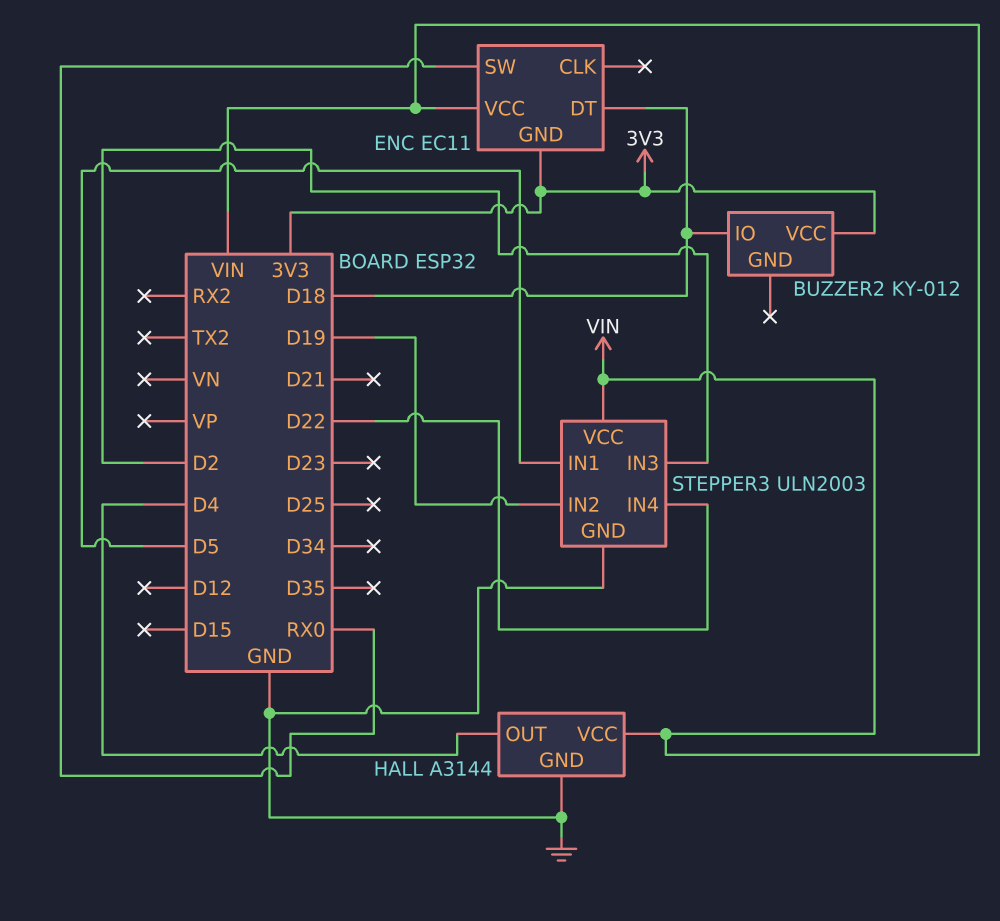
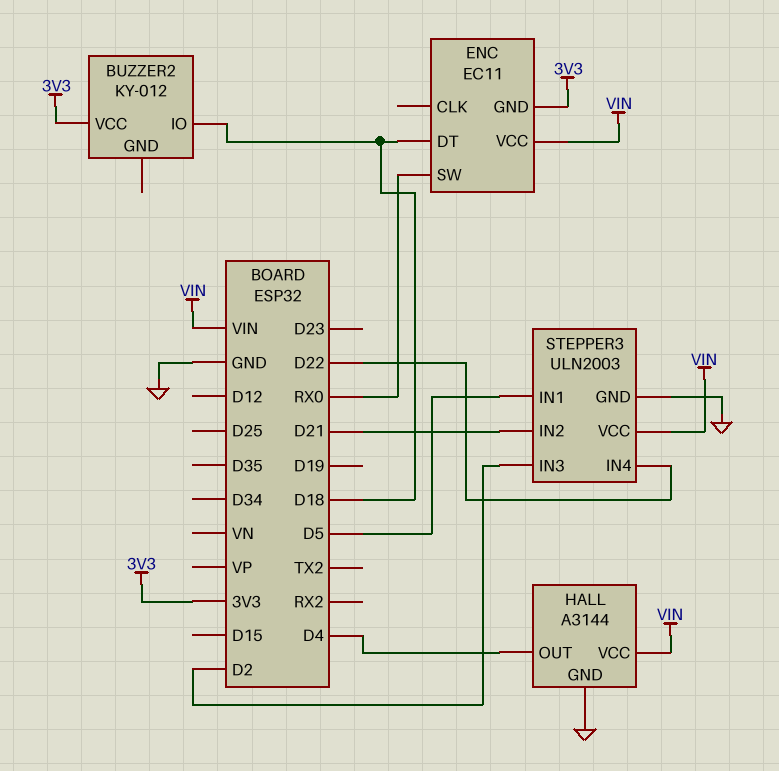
STEPPER3 pin IN2: D19 -> D21

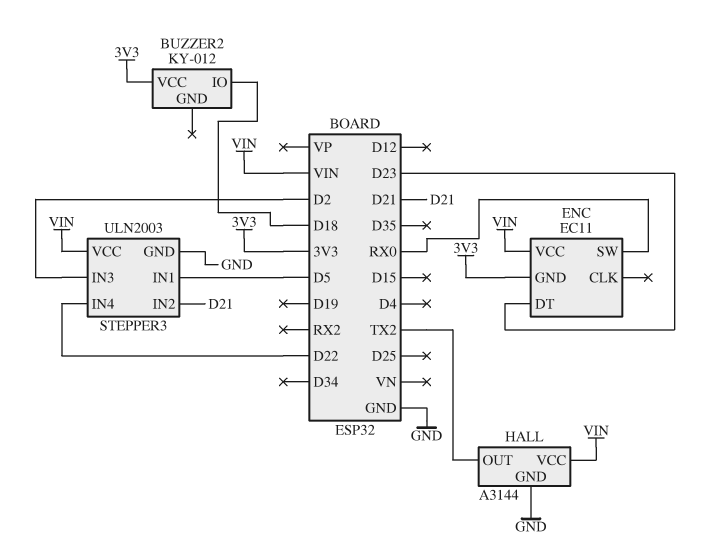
ENC pin DT: D18 -> D23
HALL pin OUT: D4 -> TX2

